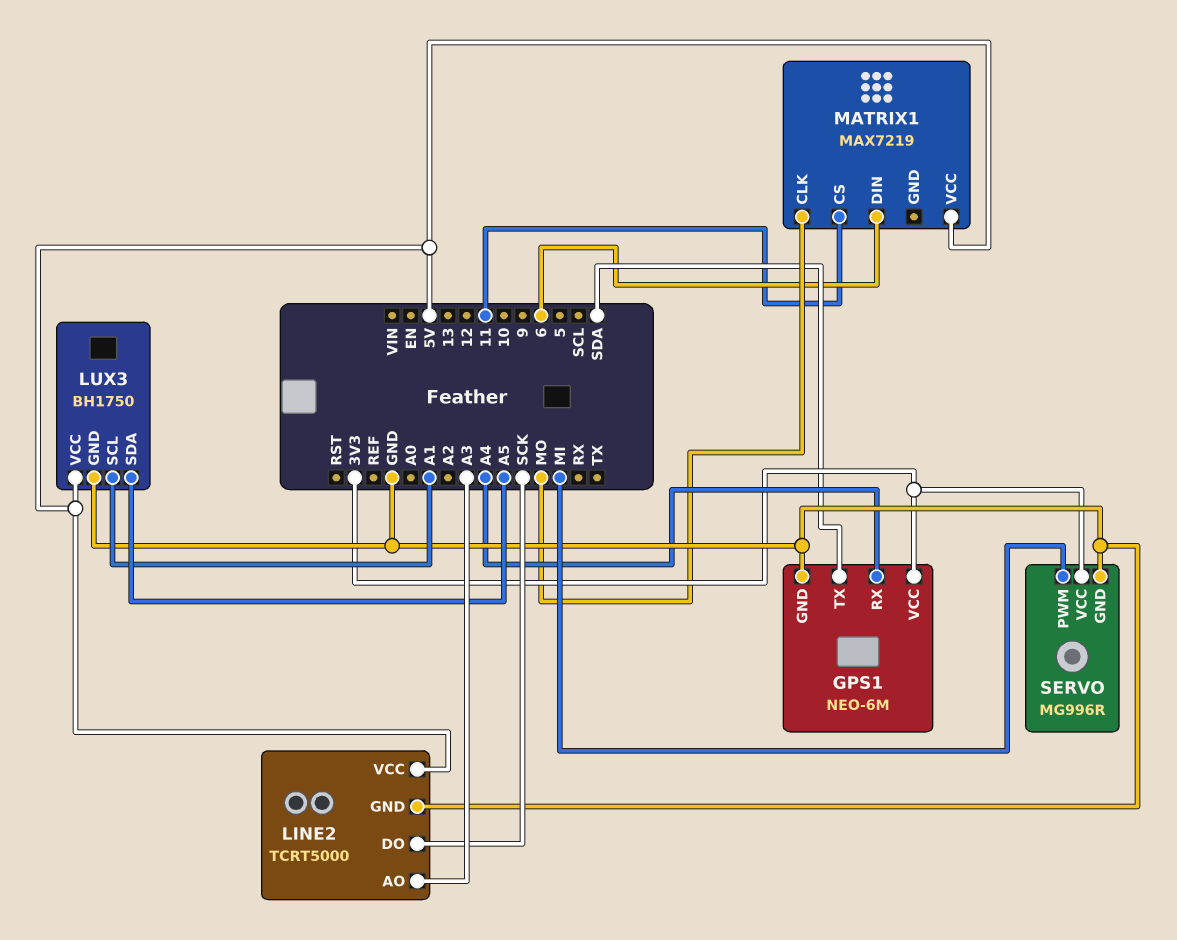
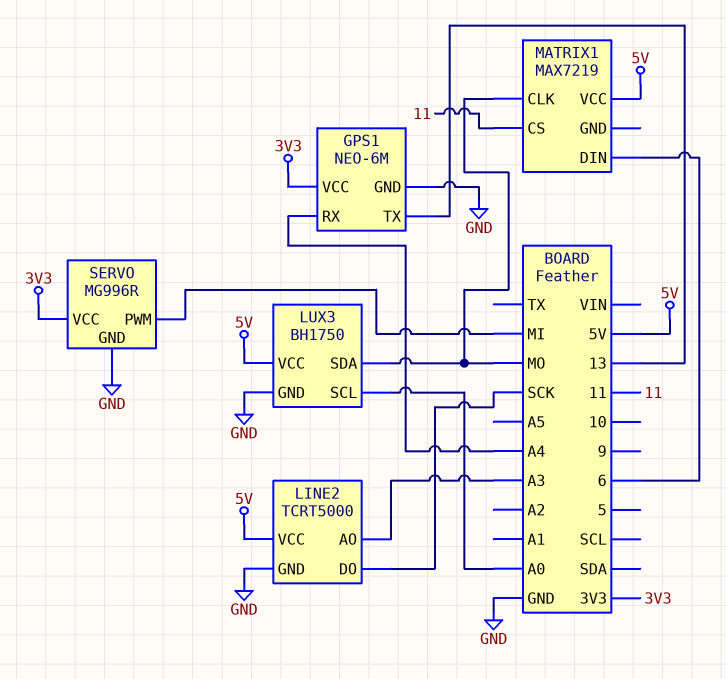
GPS1 pin TX: SDA -> 13
LUX3 pin SCL: A1 -> A0
LUX3 pin SDA: A5 -> MO

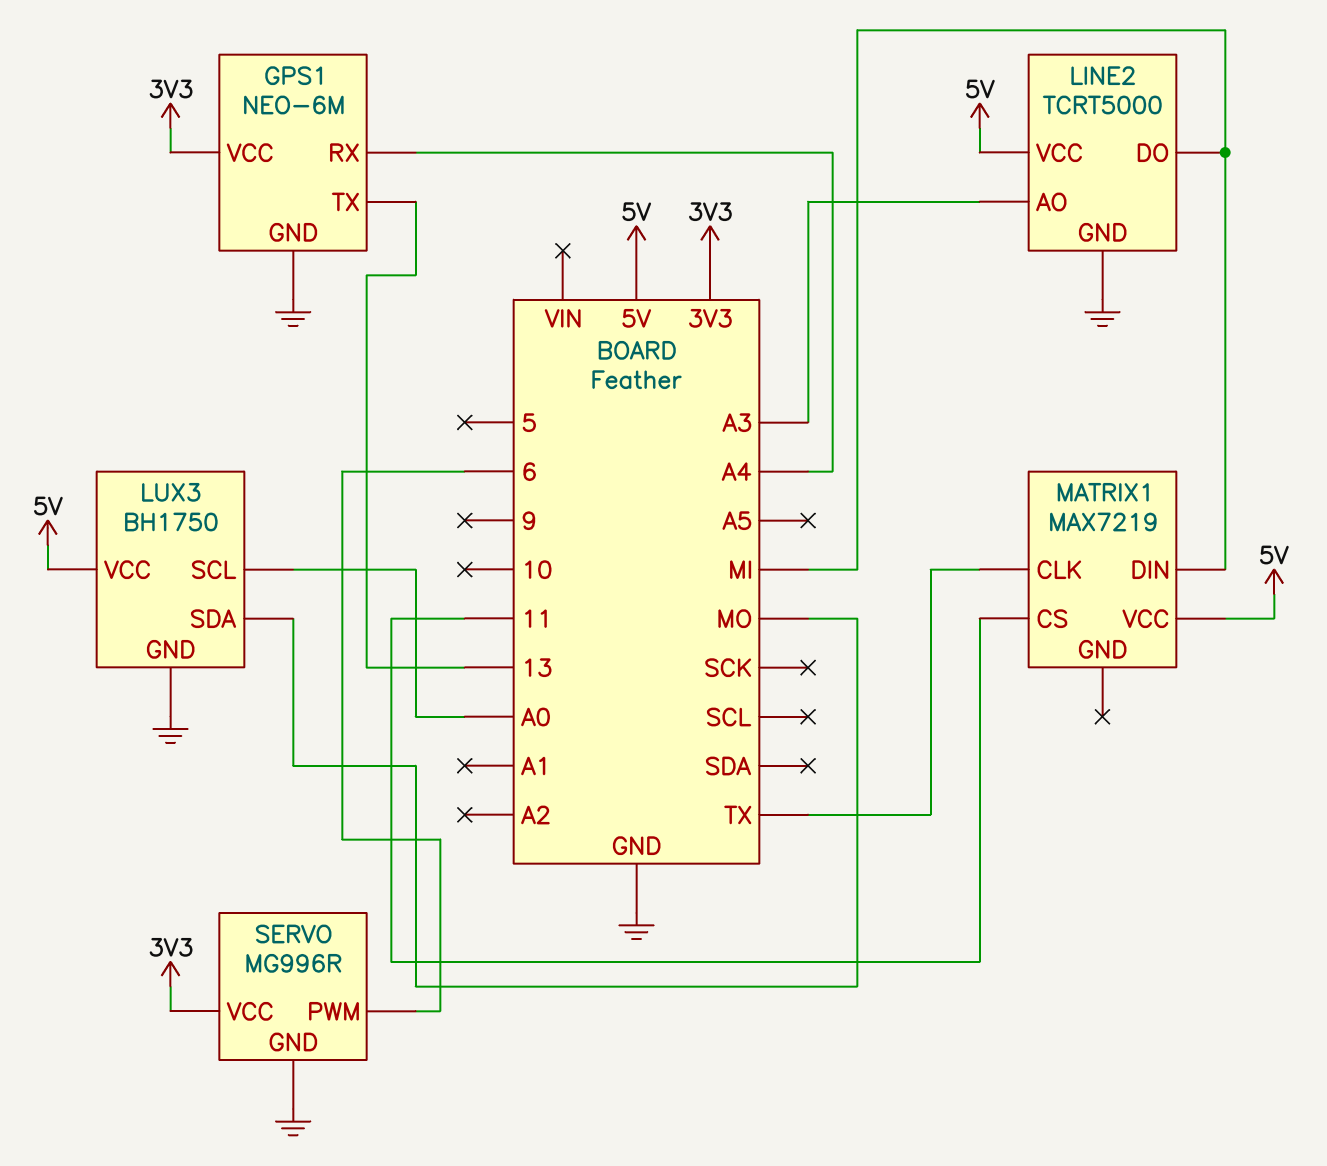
LINE2 pin DO: SCK -> MI
MATRIX1 pin CLK: MO -> TX
MATRIX1 pin DIN: 6 -> MI
SERVO pin PWM: MI -> 6

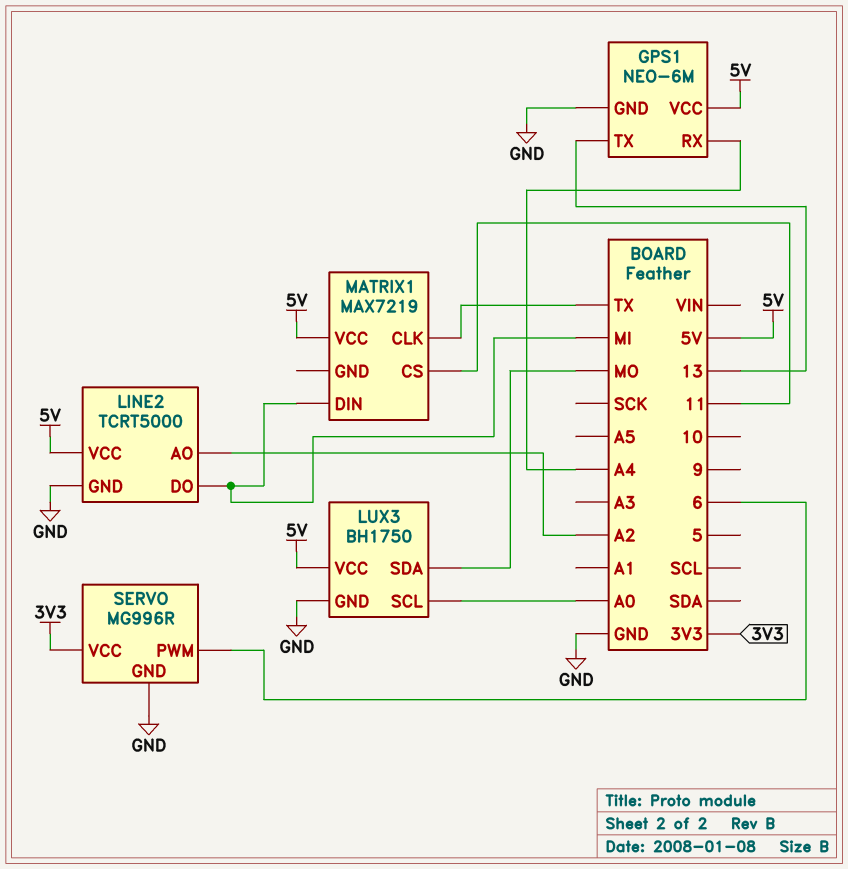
GPS1 pin VCC: 3V3 -> 5V
LINE2 pin AO: A3 -> A2

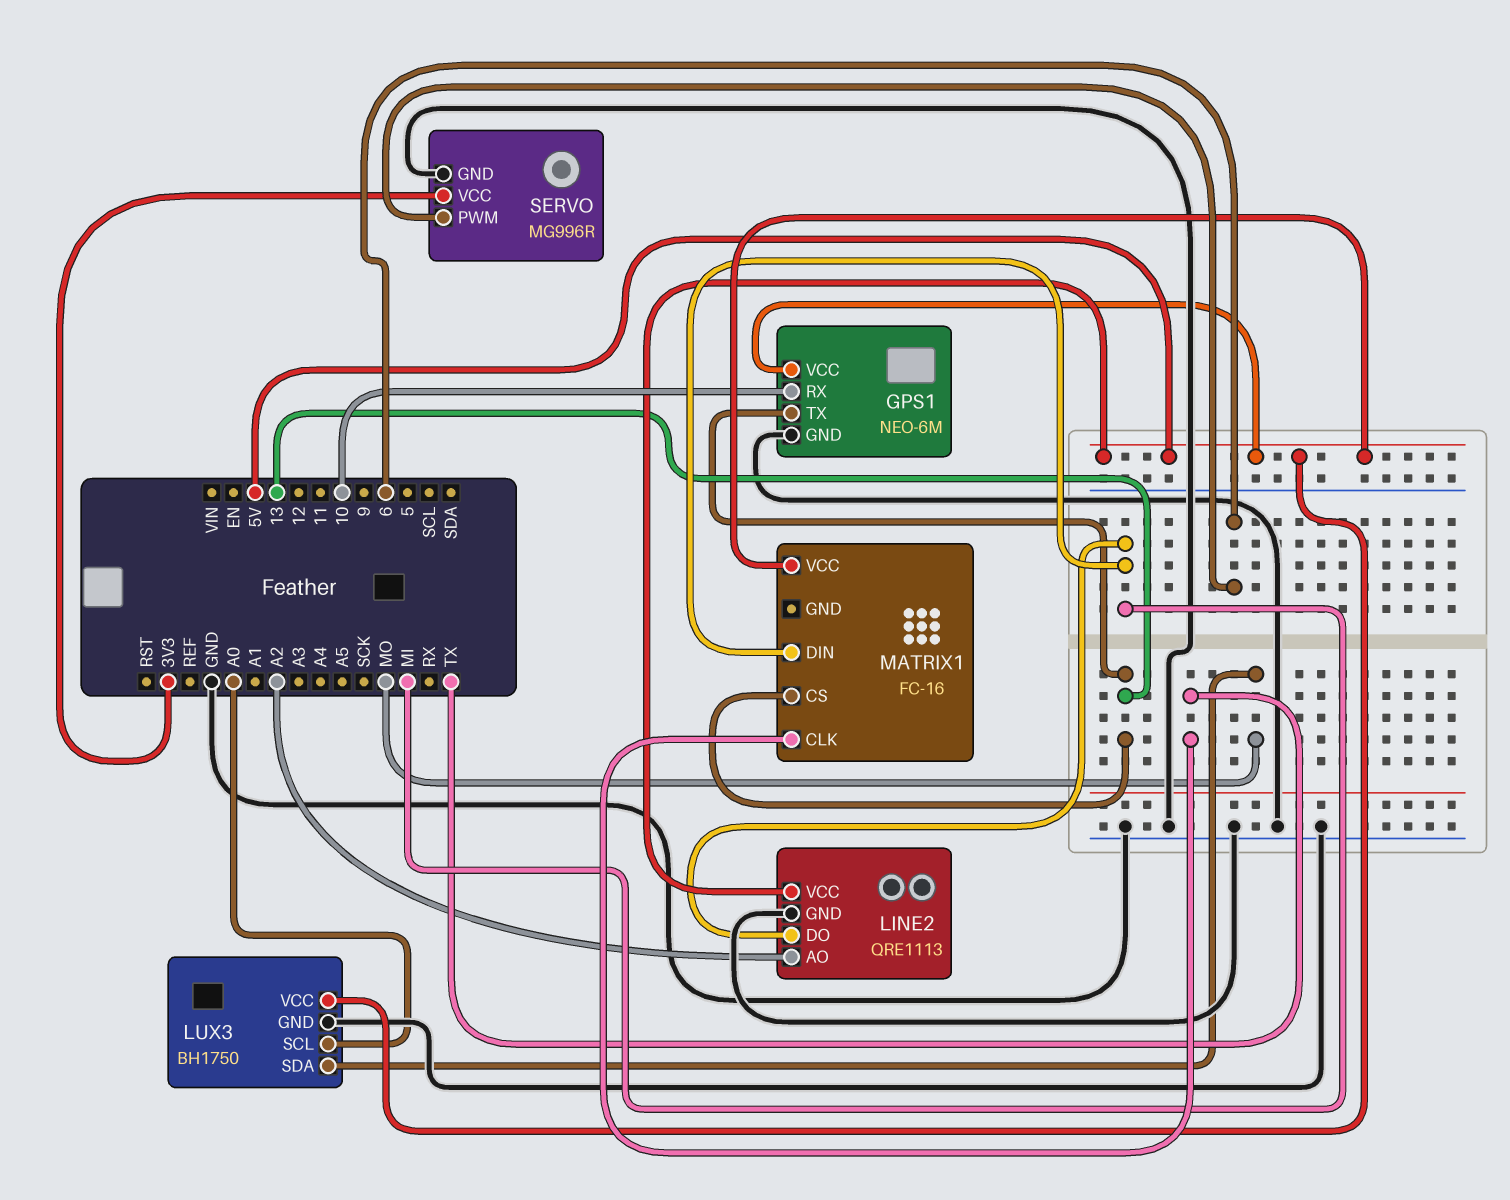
GPS1 pin RX: A4 -> 10
LINE2: TCRT5000 -> QRE1113
MATRIX1: MAX7219 -> FC-16
MATRIX1 pin CS: 11 -> 13

